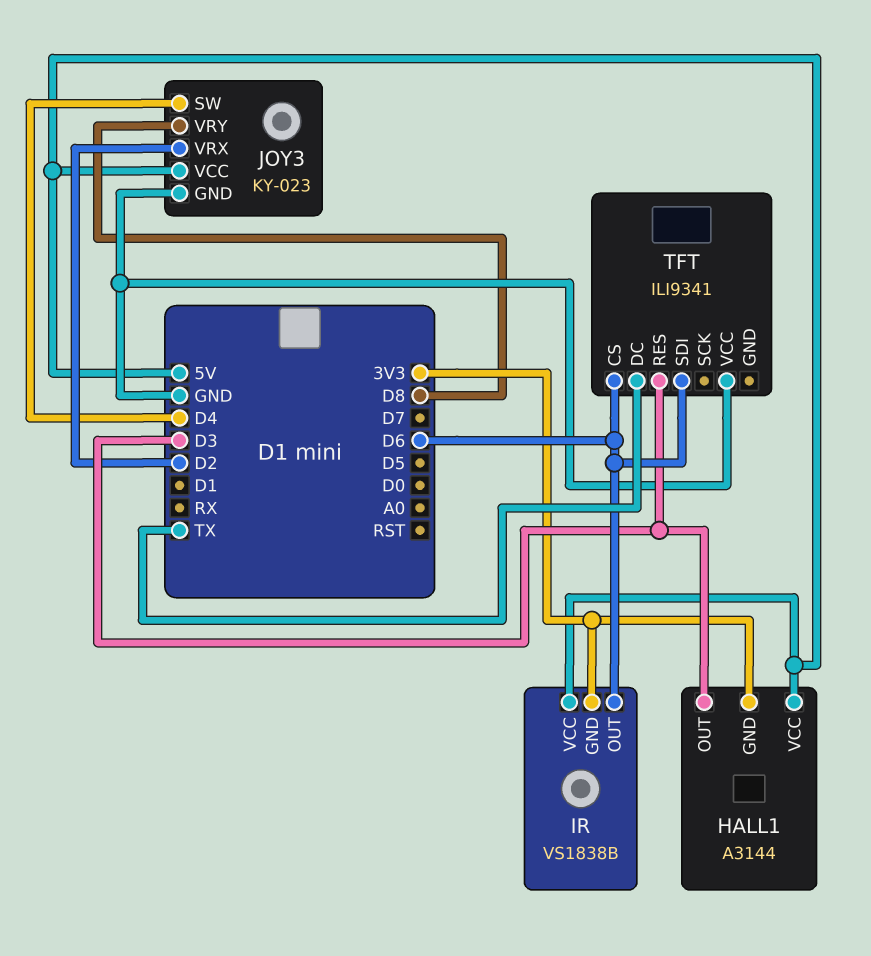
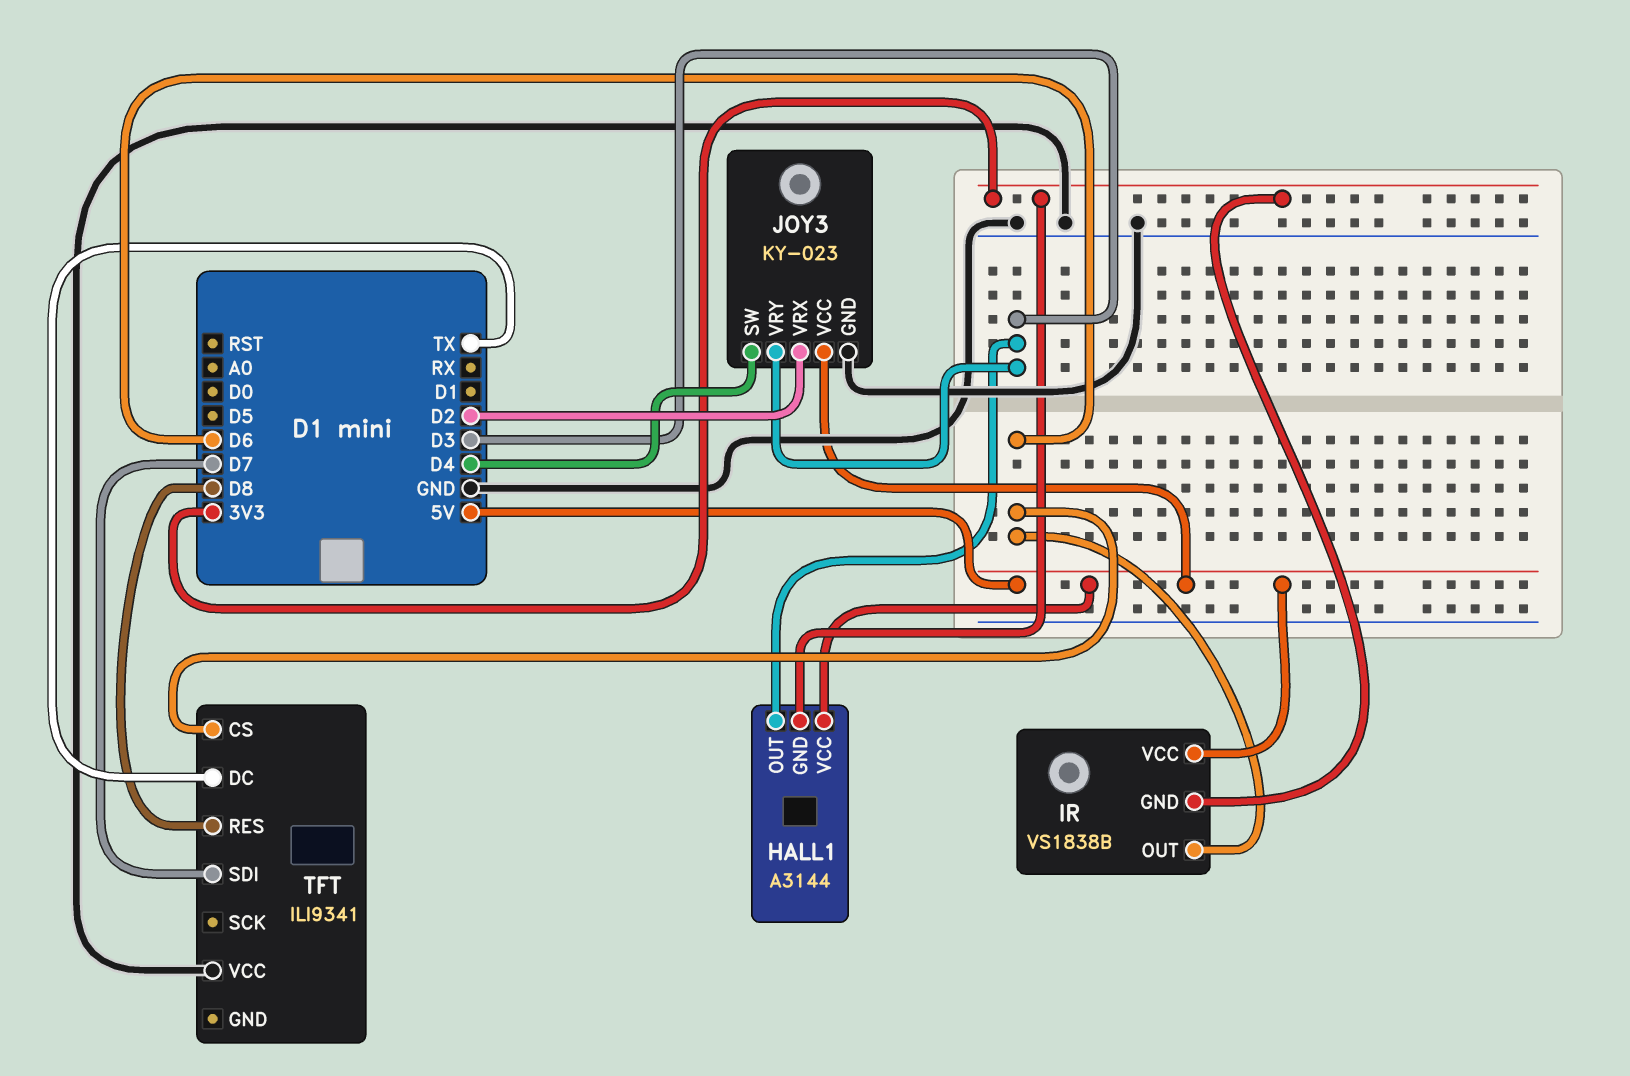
JOY3 pin VRY: D8 -> D3
TFT pin RES: D3 -> D8
TFT pin SDI: D6 -> D7

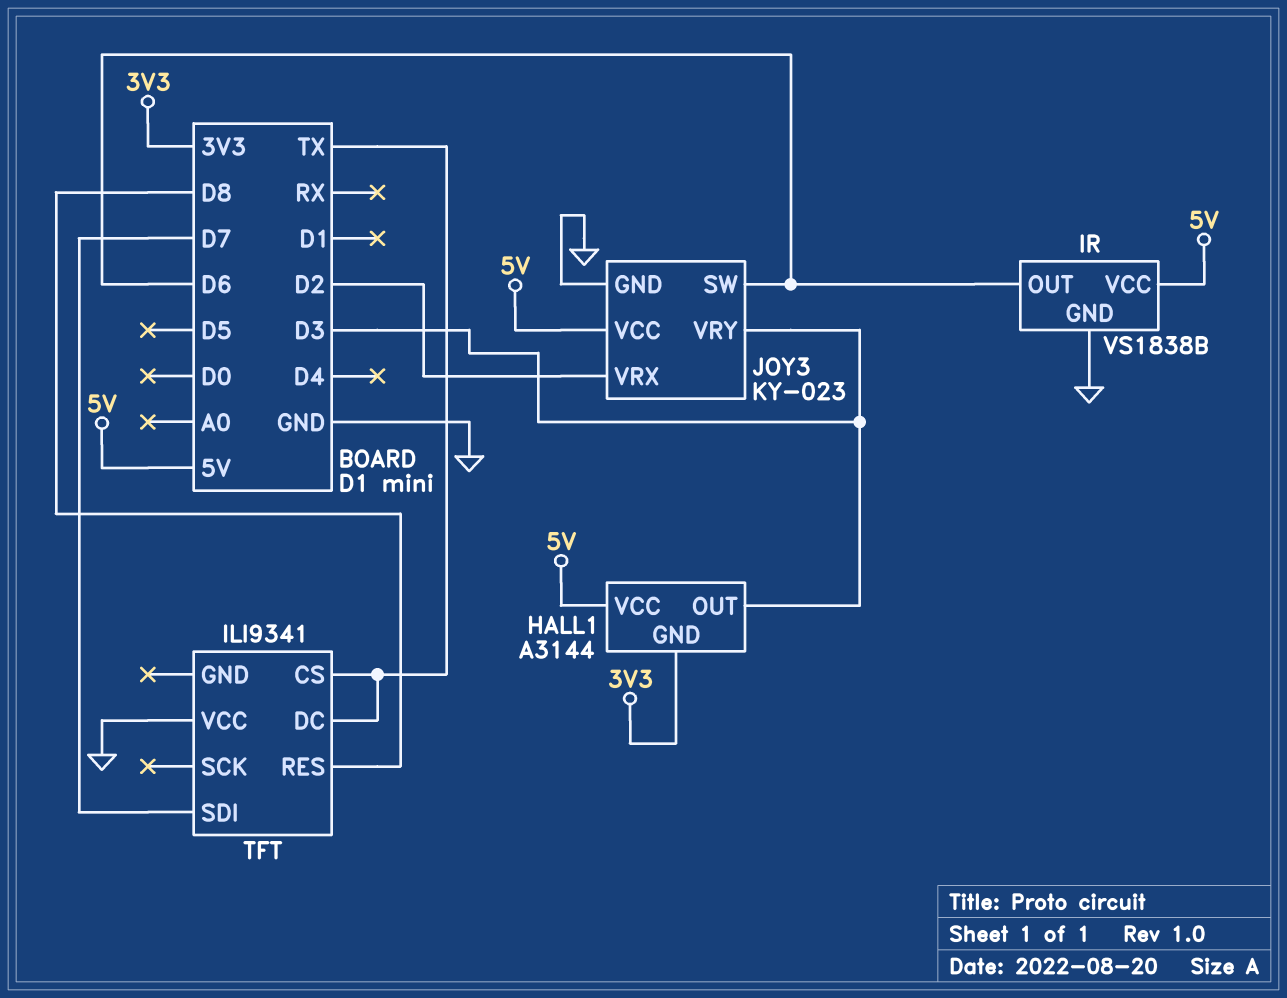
IR pin GND: 3V3 -> GND
JOY3 pin SW: D4 -> D6
TFT pin CS: D6 -> TX

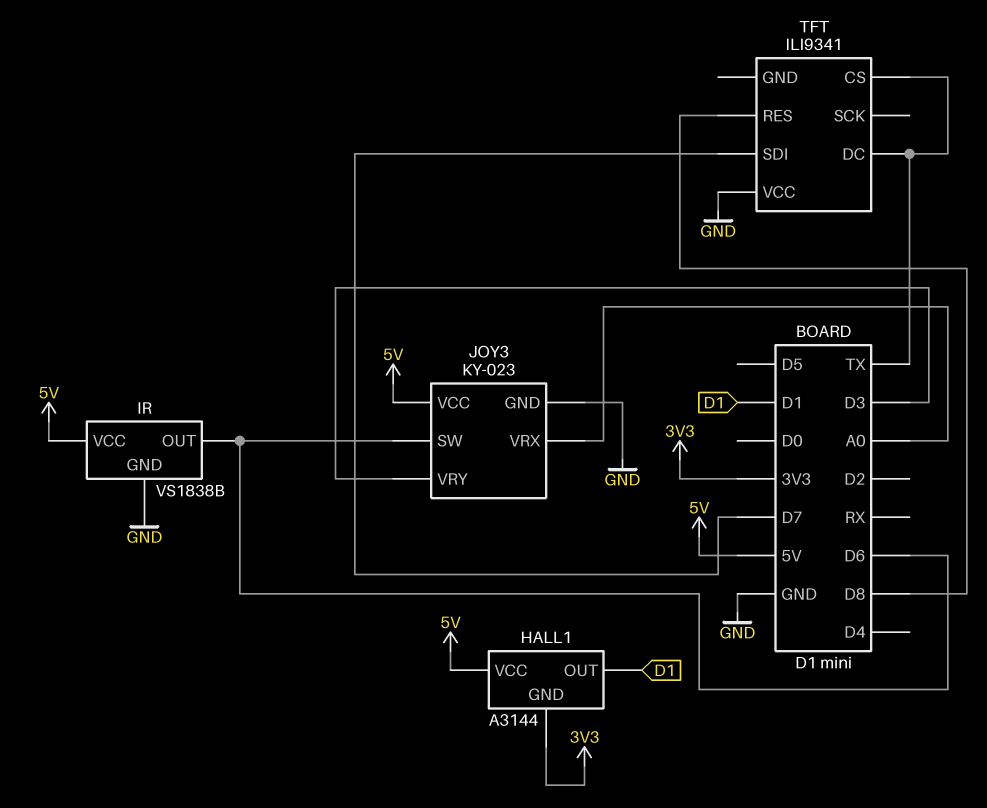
HALL1 pin OUT: D3 -> D1
JOY3 pin VRX: D2 -> A0

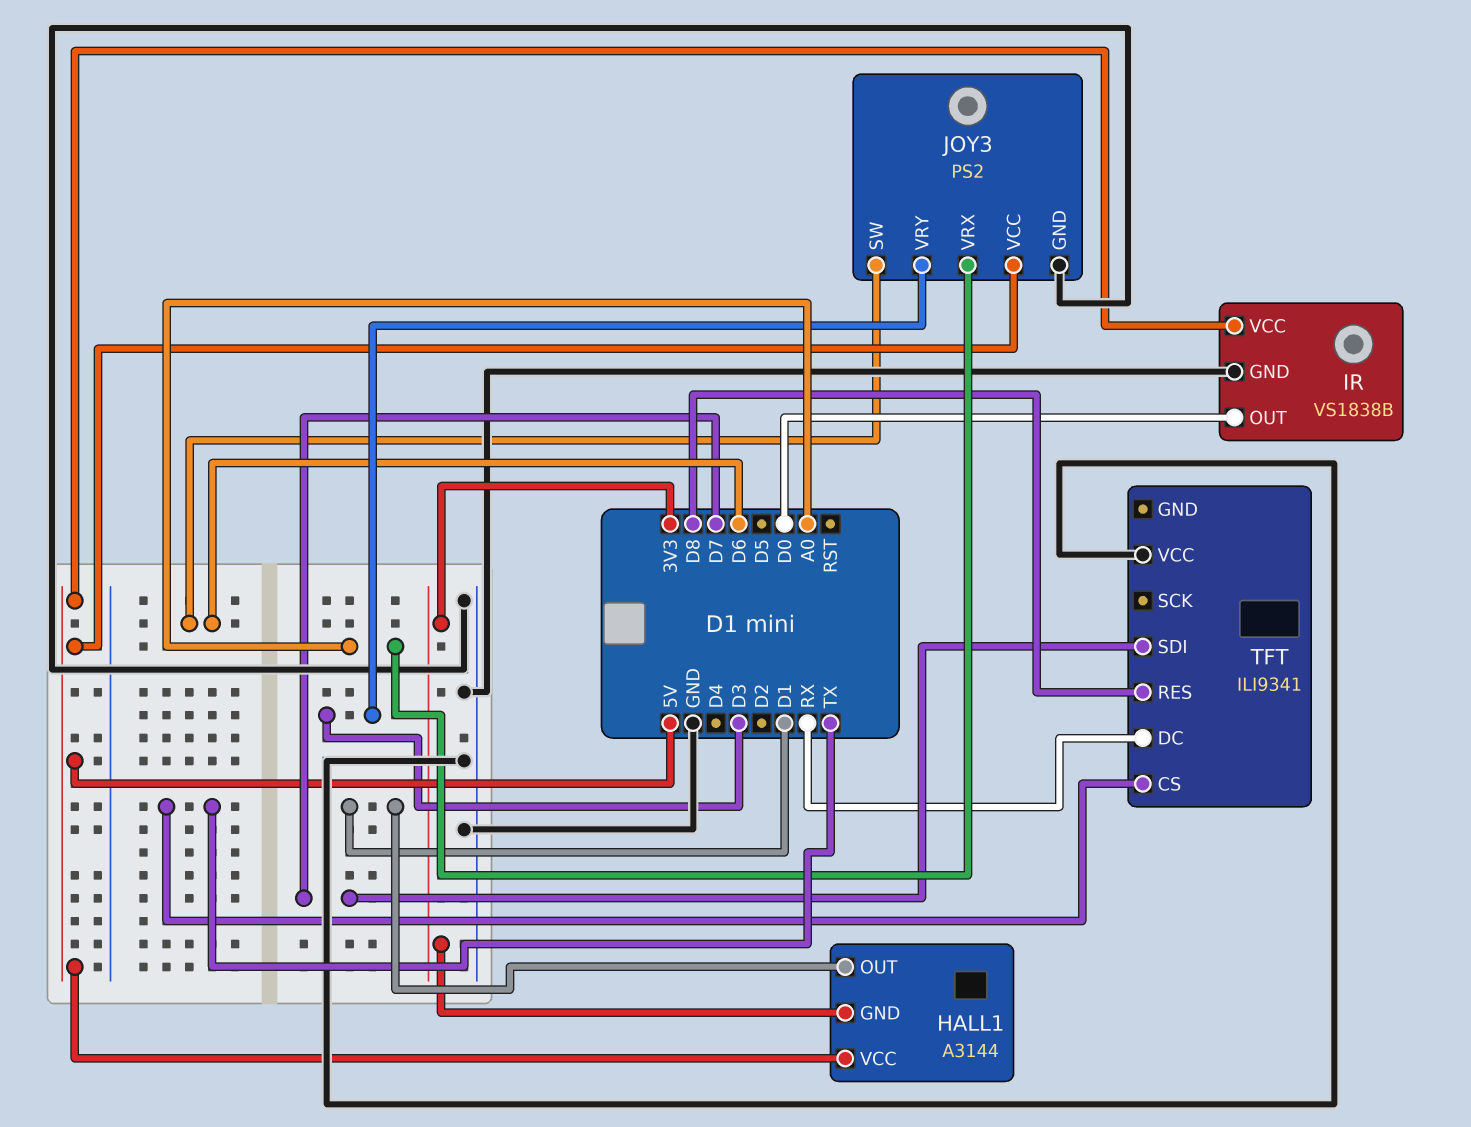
IR pin OUT: D6 -> D0
JOY3: KY-023 -> PS2
TFT pin DC: TX -> RX

